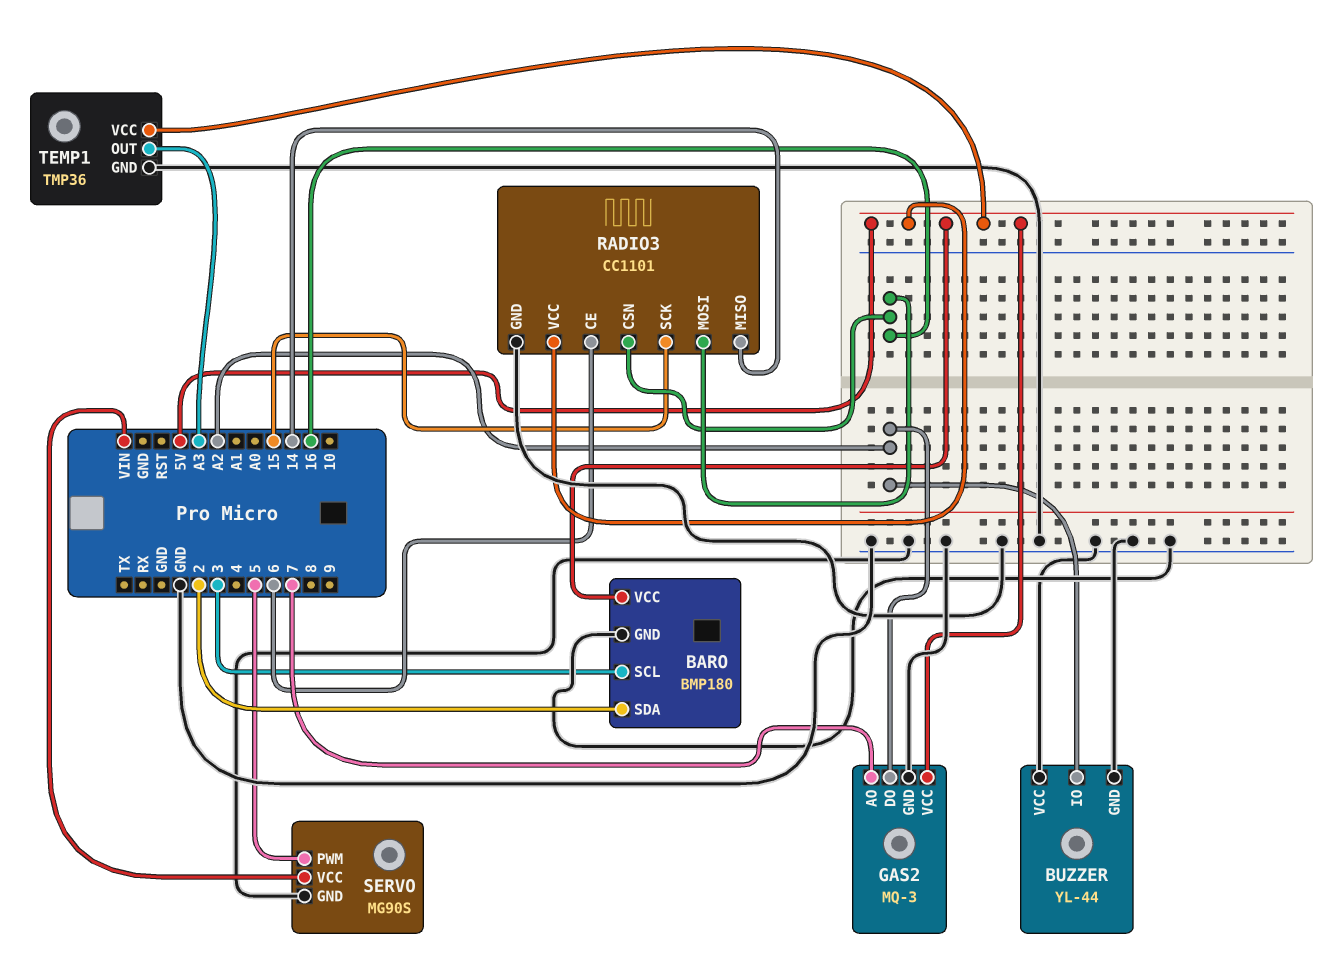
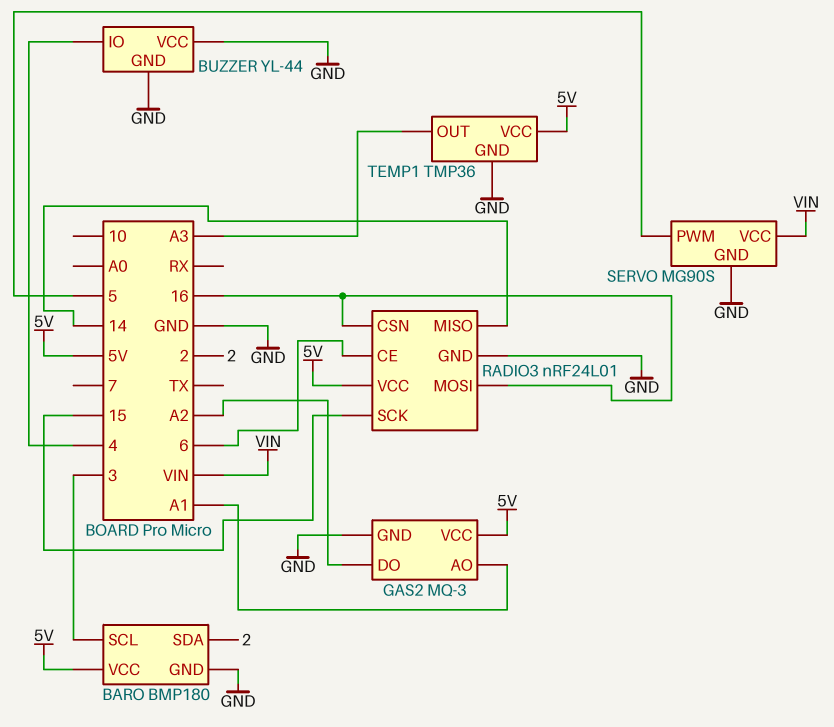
BUZZER pin IO: A2 -> 4
GAS2 pin AO: 7 -> A1
RADIO3: CC1101 -> nRF24L01

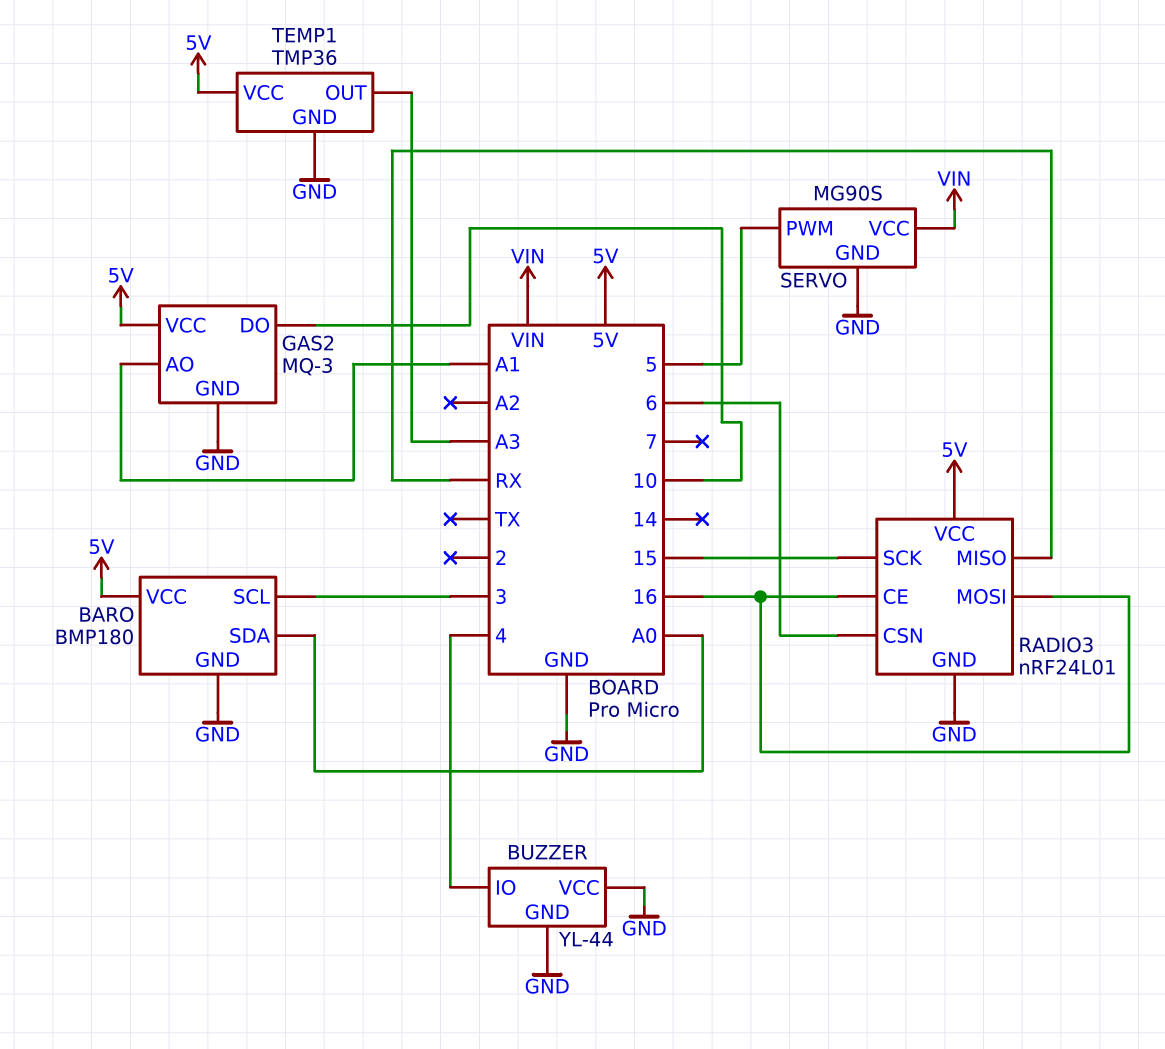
BARO pin SDA: 2 -> A0
GAS2 pin DO: A2 -> 10
RADIO3 pin CE: 6 -> 16
RADIO3 pin CSN: 16 -> 6
RADIO3 pin MISO: 14 -> RX

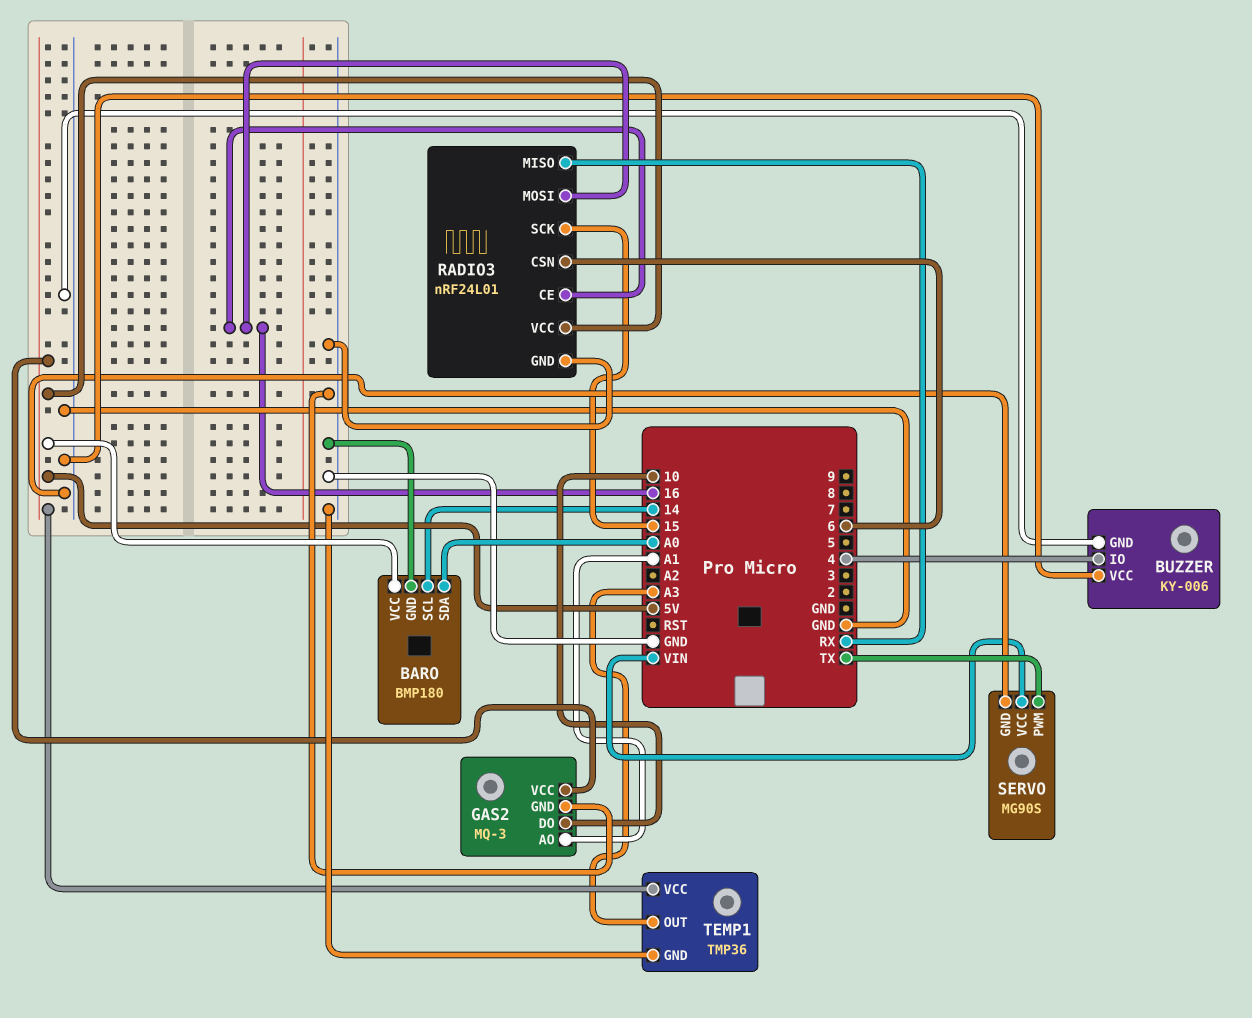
BARO pin SCL: 3 -> 14
BUZZER: YL-44 -> KY-006
SERVO pin PWM: 5 -> TX

